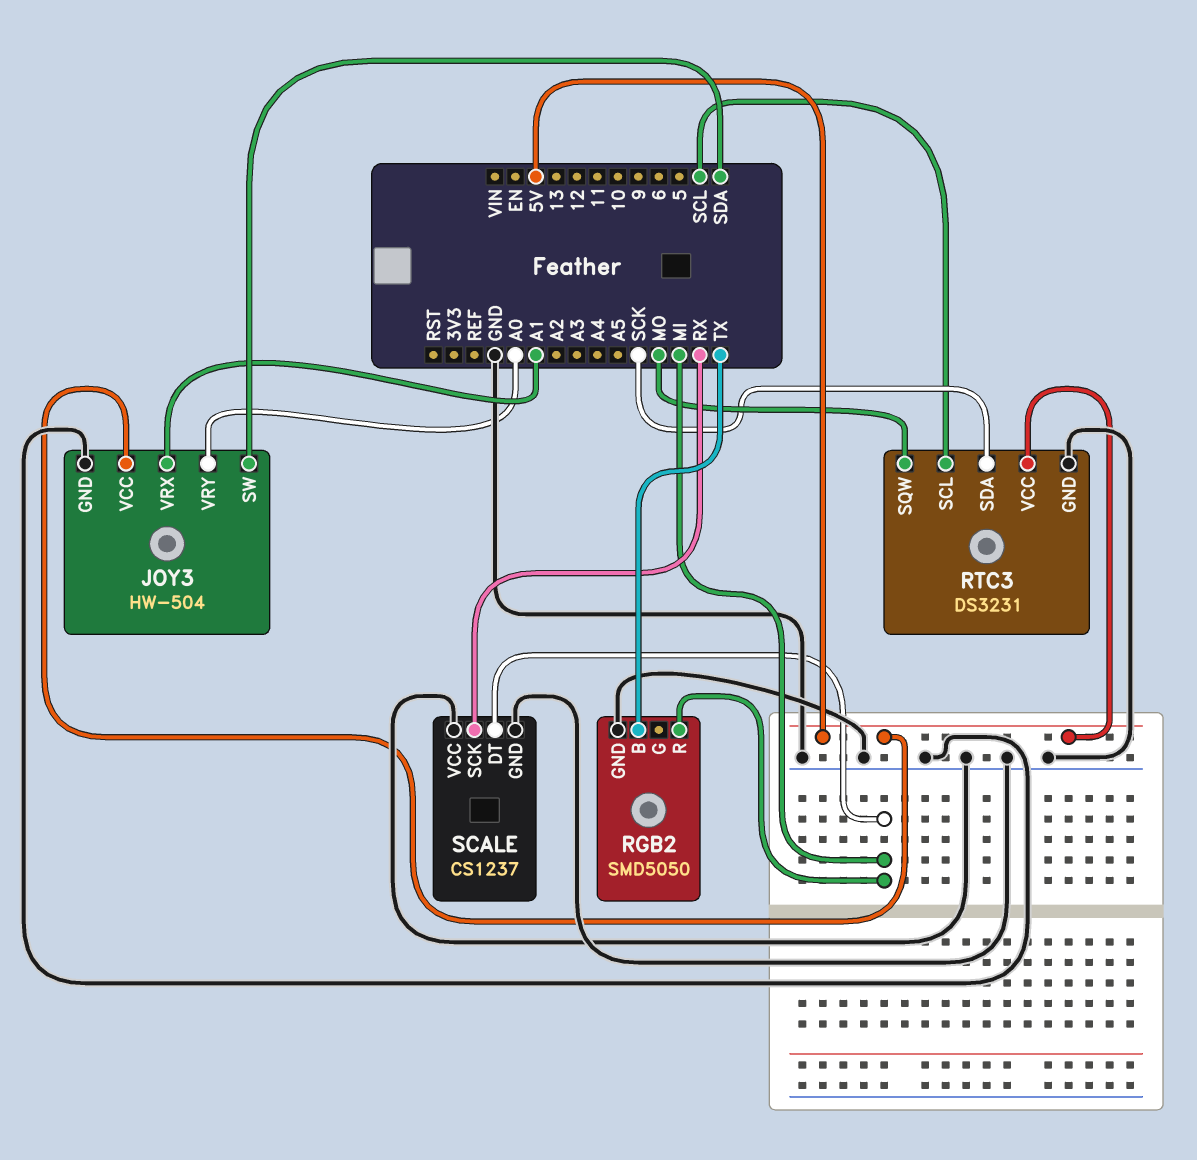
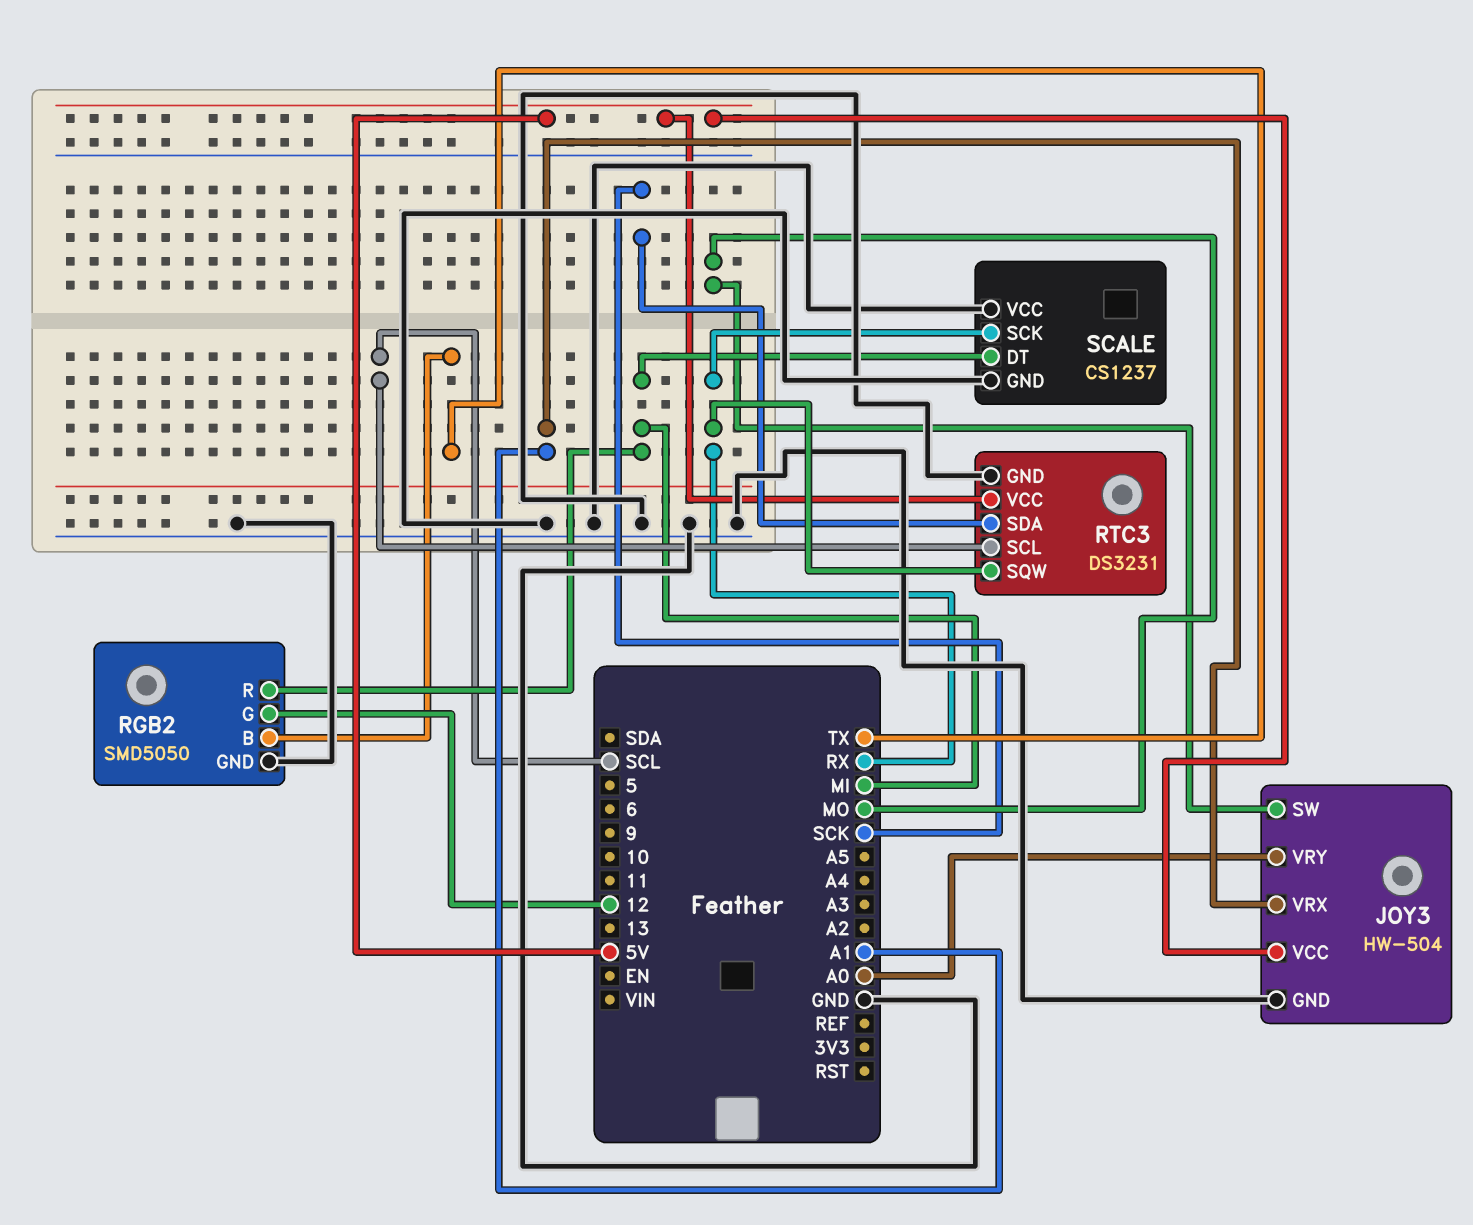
JOY3 pin SW: SDA -> MO
RGB2 pin G: none -> 12
RTC3 pin SQW: MO -> RX

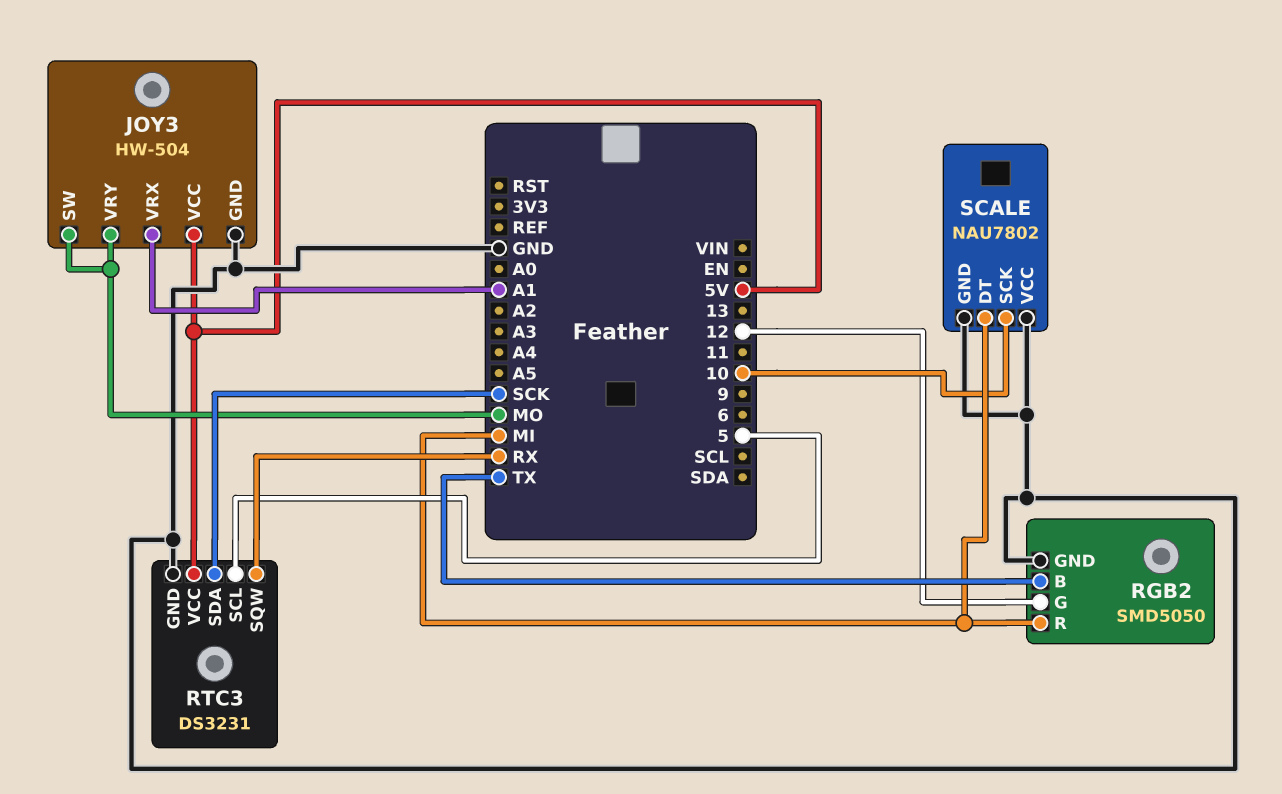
JOY3 pin VRY: A0 -> MO
RTC3 pin SCL: SCL -> 5
SCALE: CS1237 -> NAU7802
SCALE pin SCK: RX -> 10

